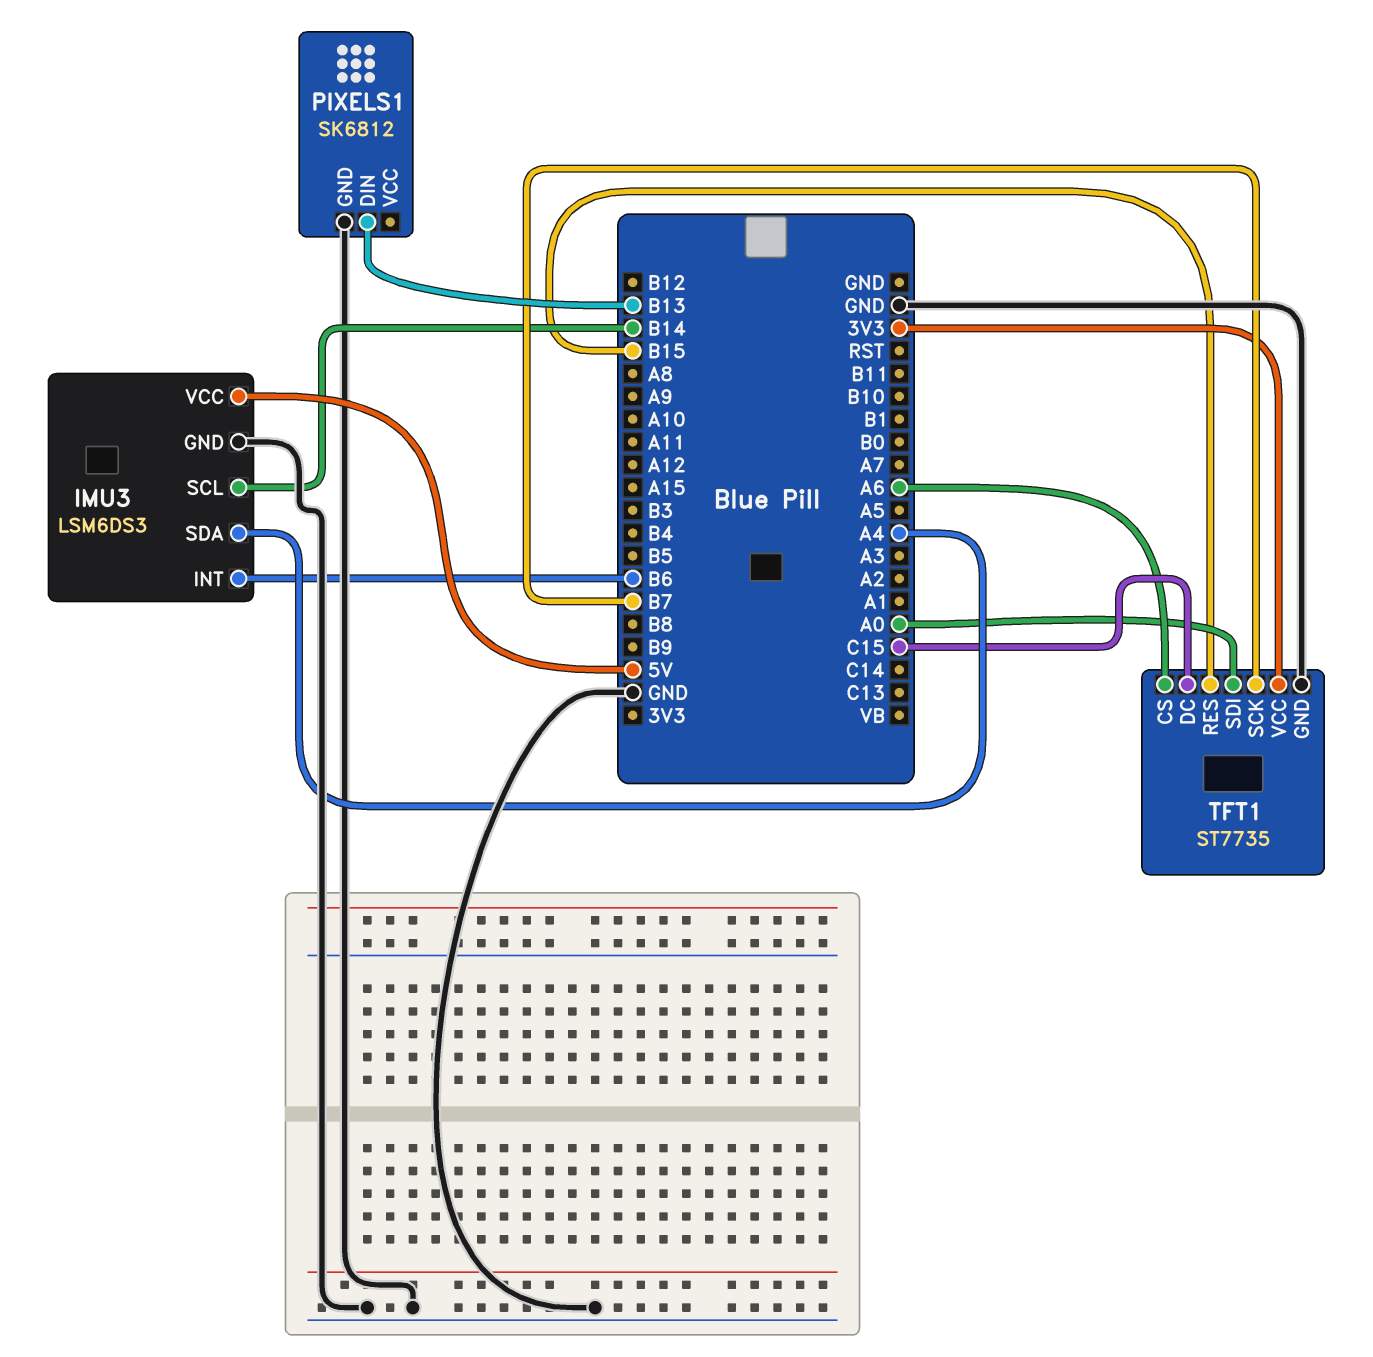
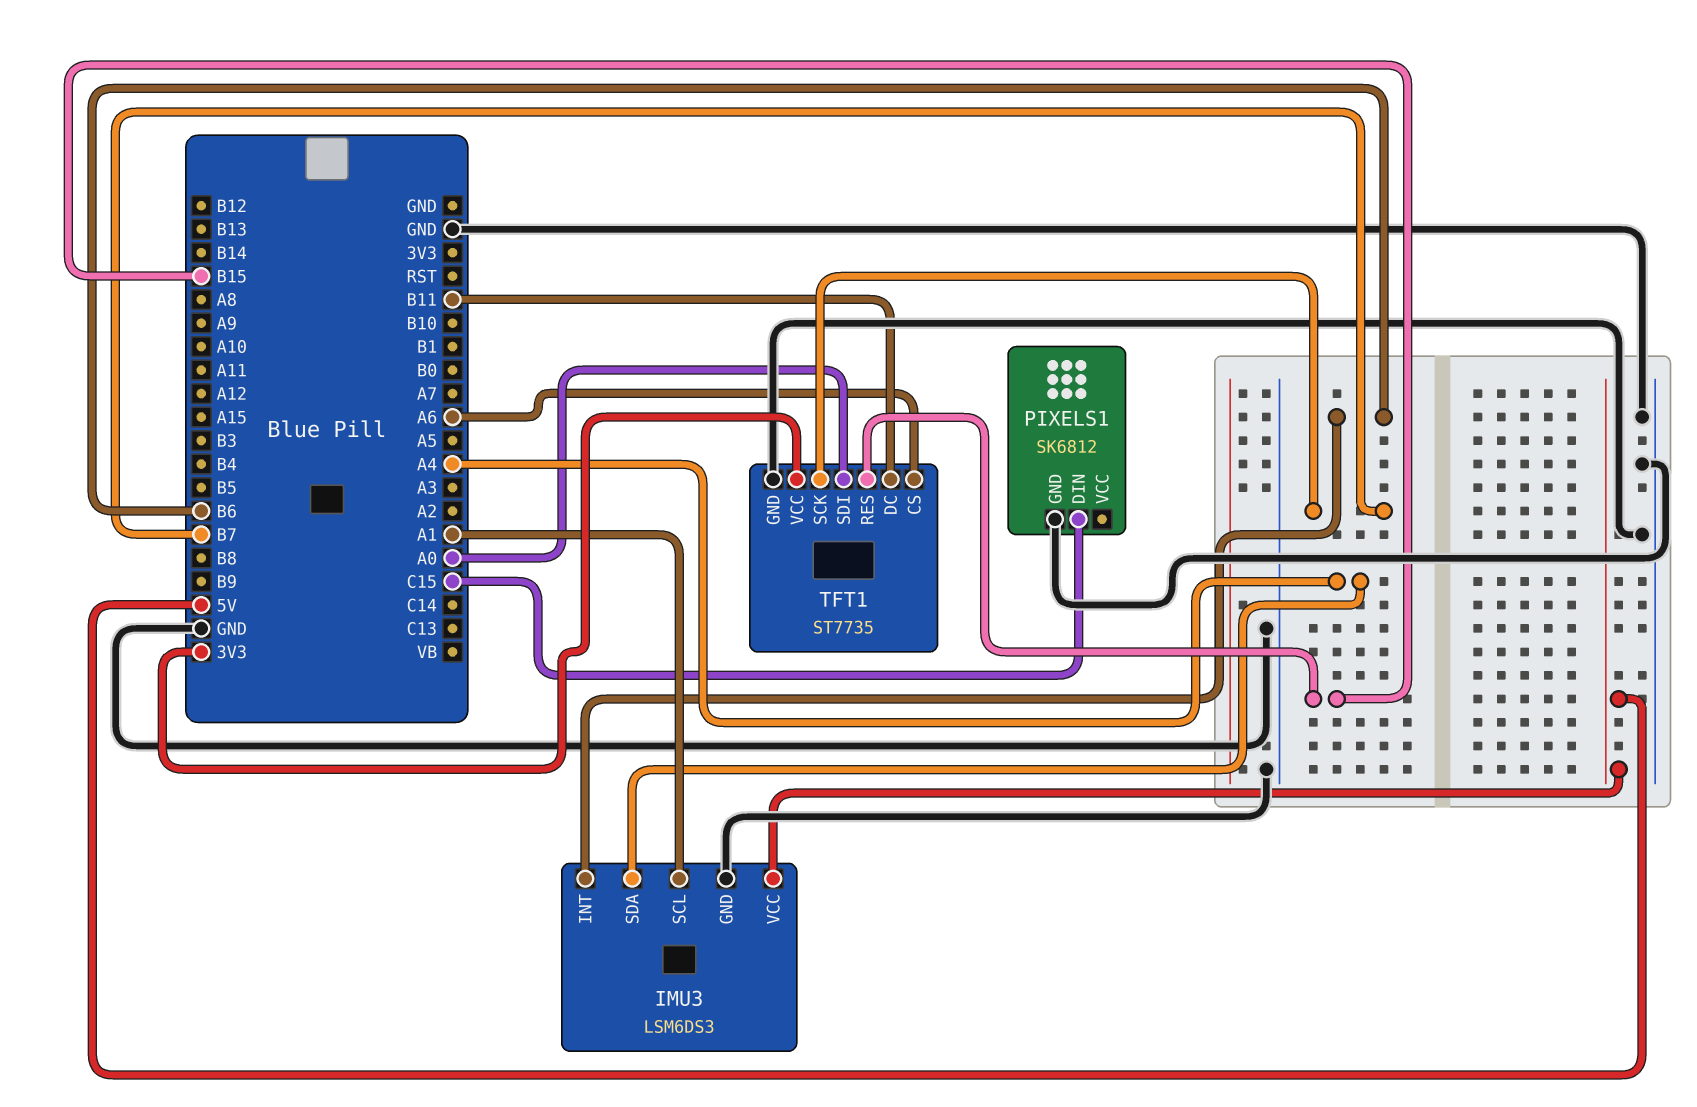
IMU3 pin SCL: B14 -> A1
PIXELS1 pin DIN: B13 -> C15
TFT1 pin DC: C15 -> B11

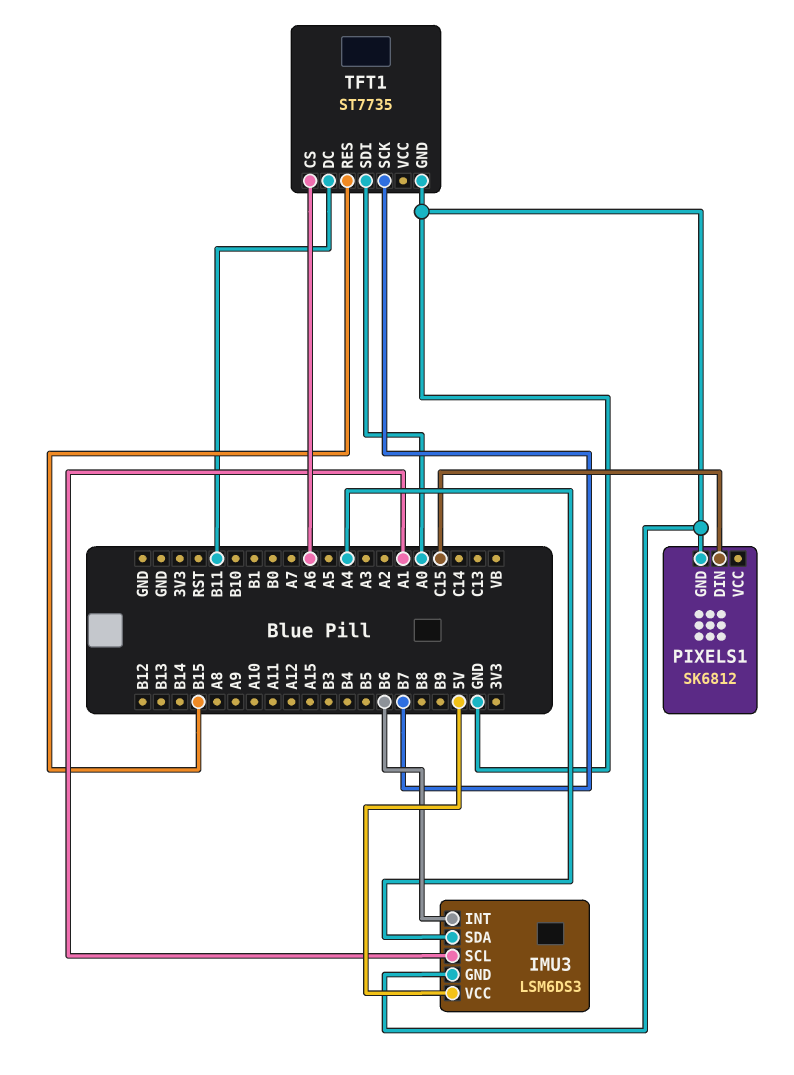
TFT1 pin VCC: 3V3 -> none

